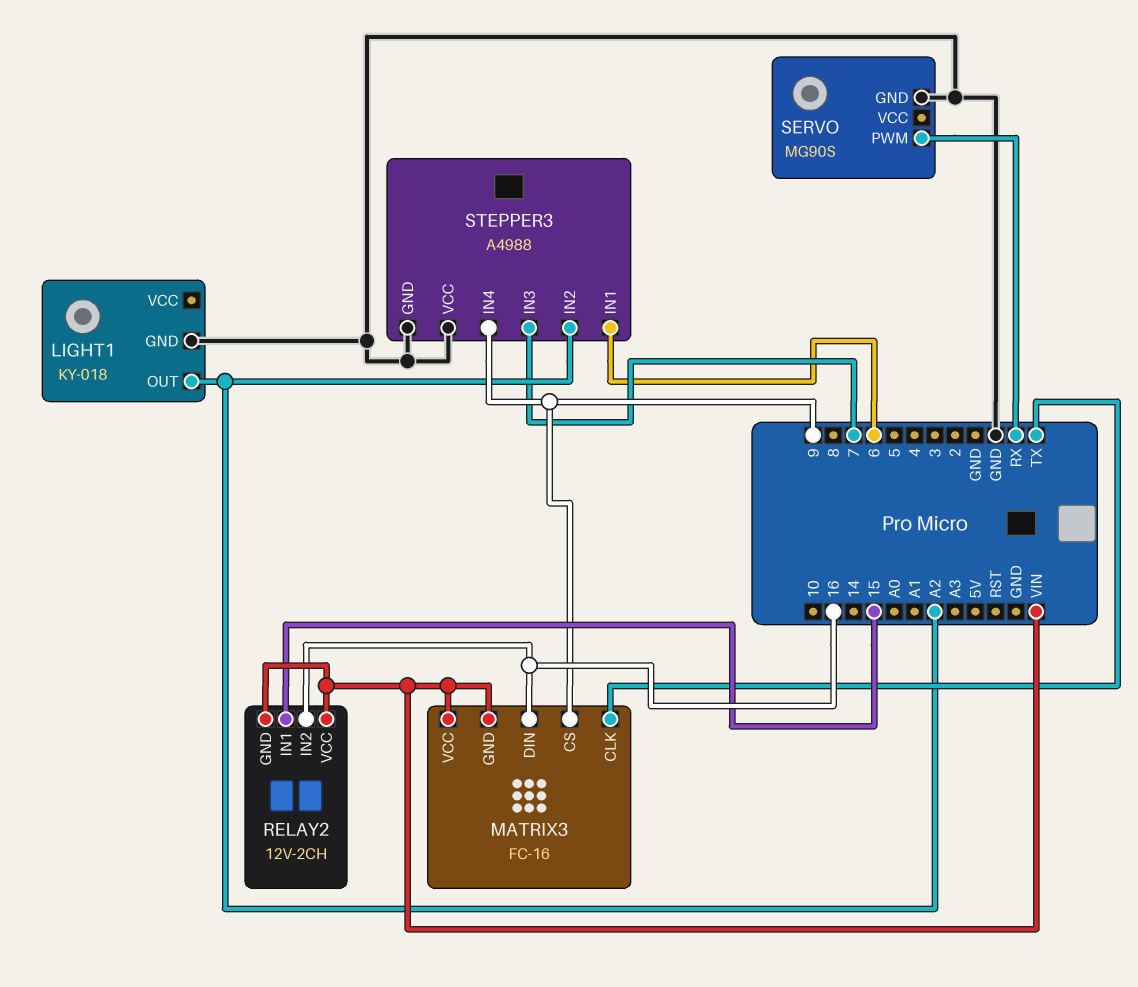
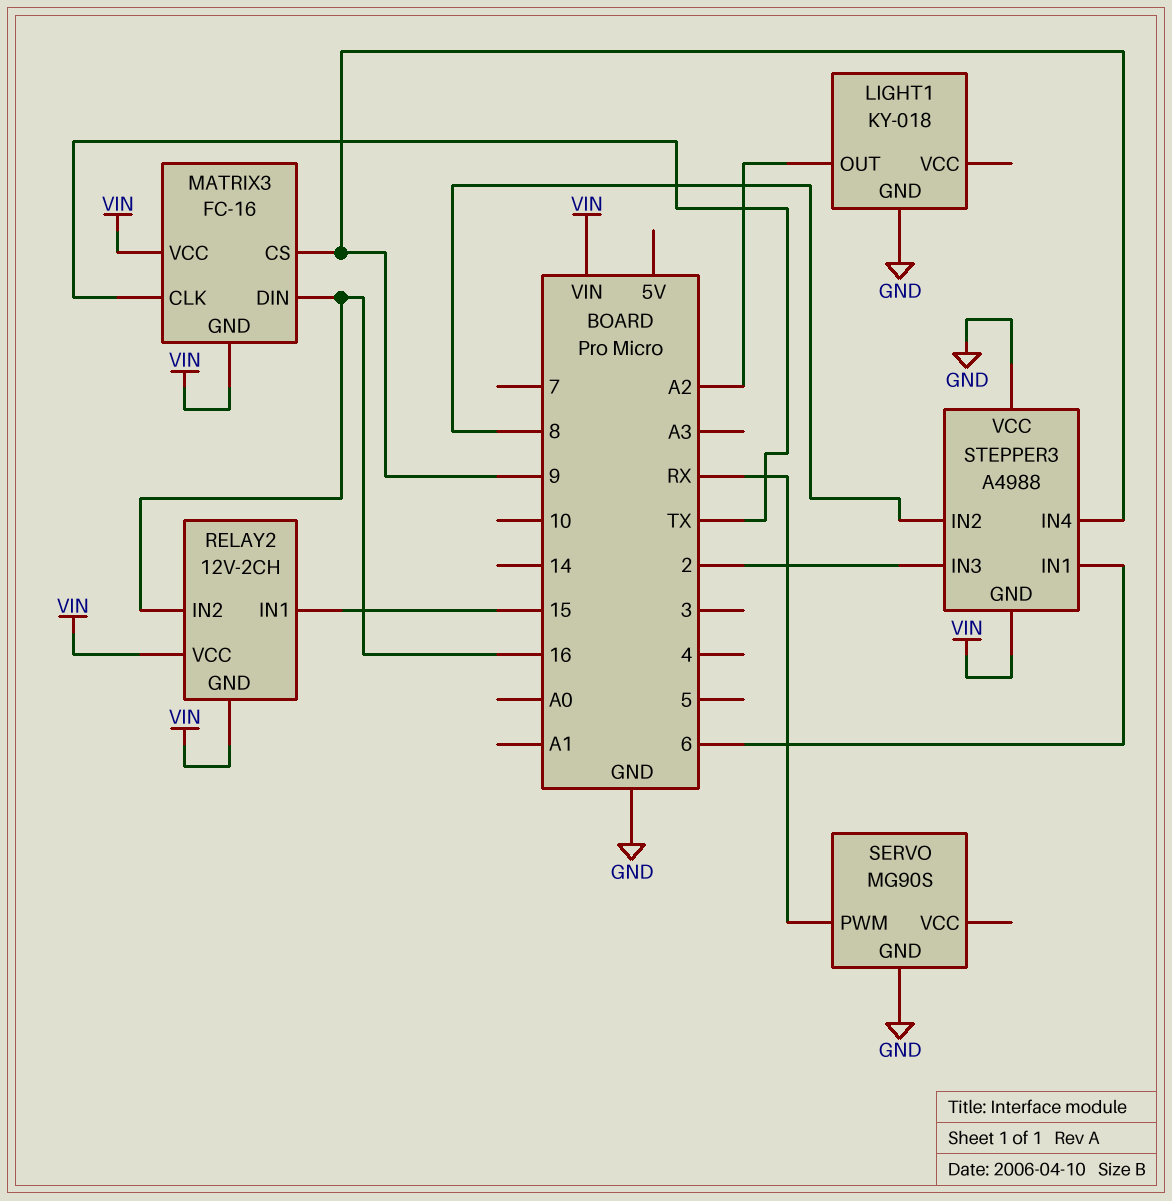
STEPPER3 pin GND: GND -> VIN
STEPPER3 pin IN2: A2 -> 8
STEPPER3 pin IN3: 7 -> 2

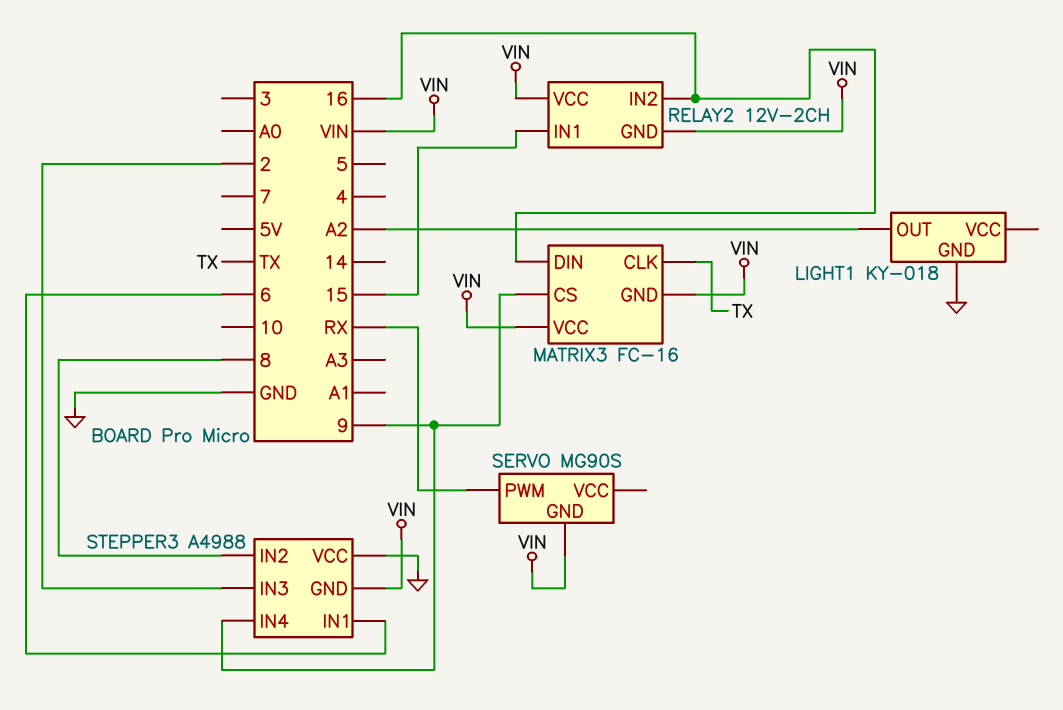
SERVO pin GND: GND -> VIN

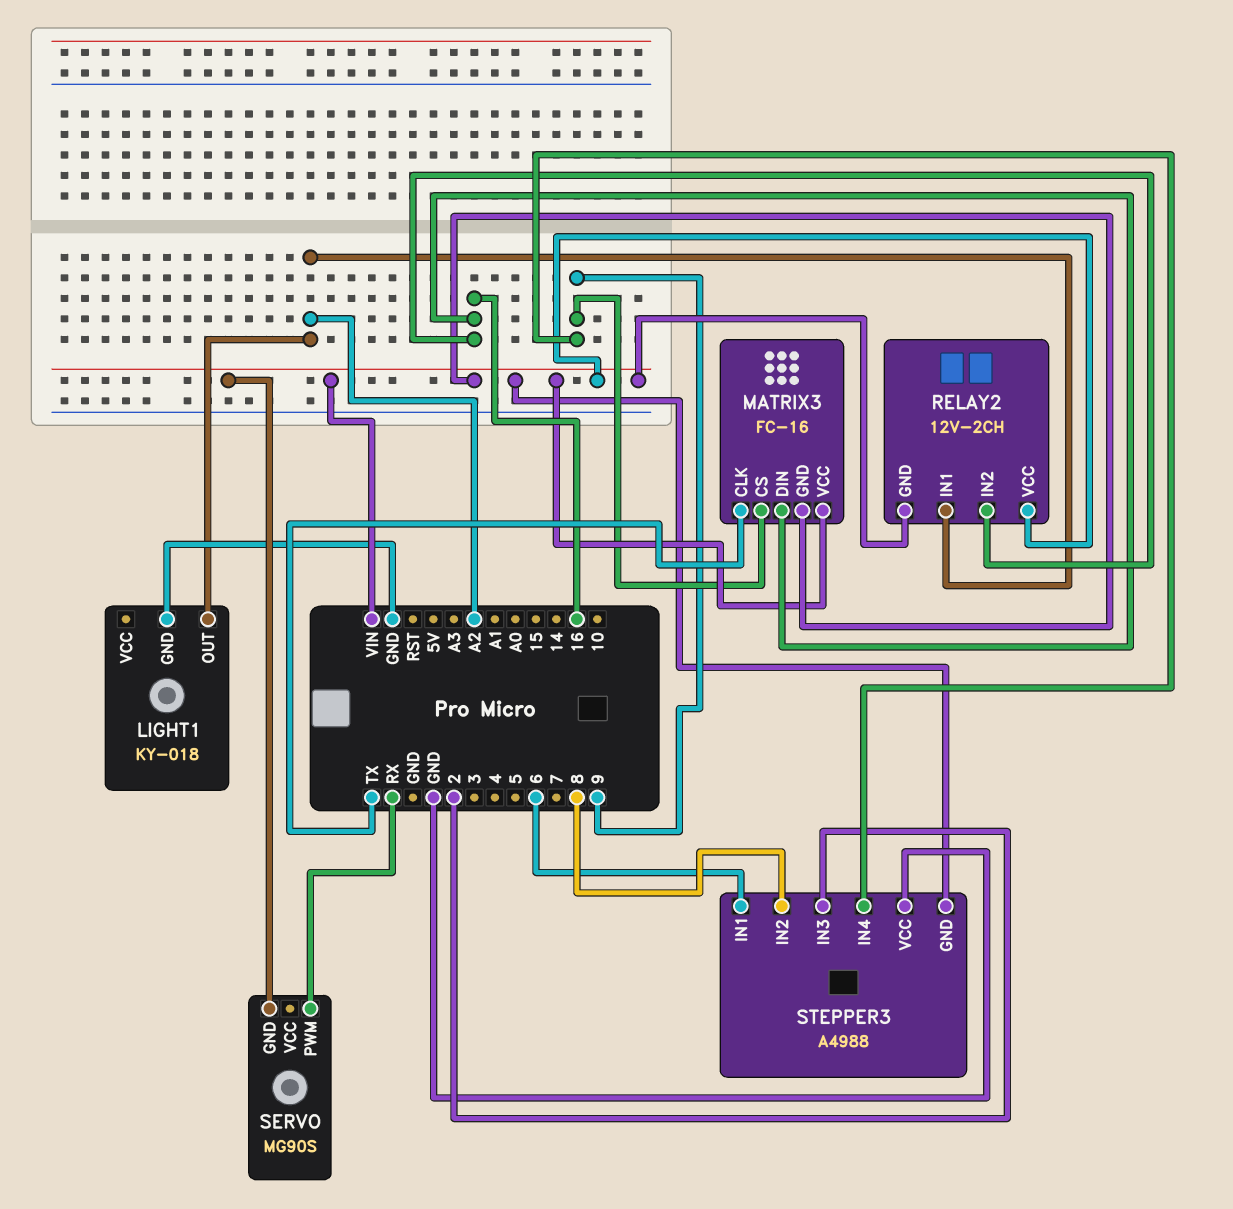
RELAY2 pin IN1: 15 -> A2

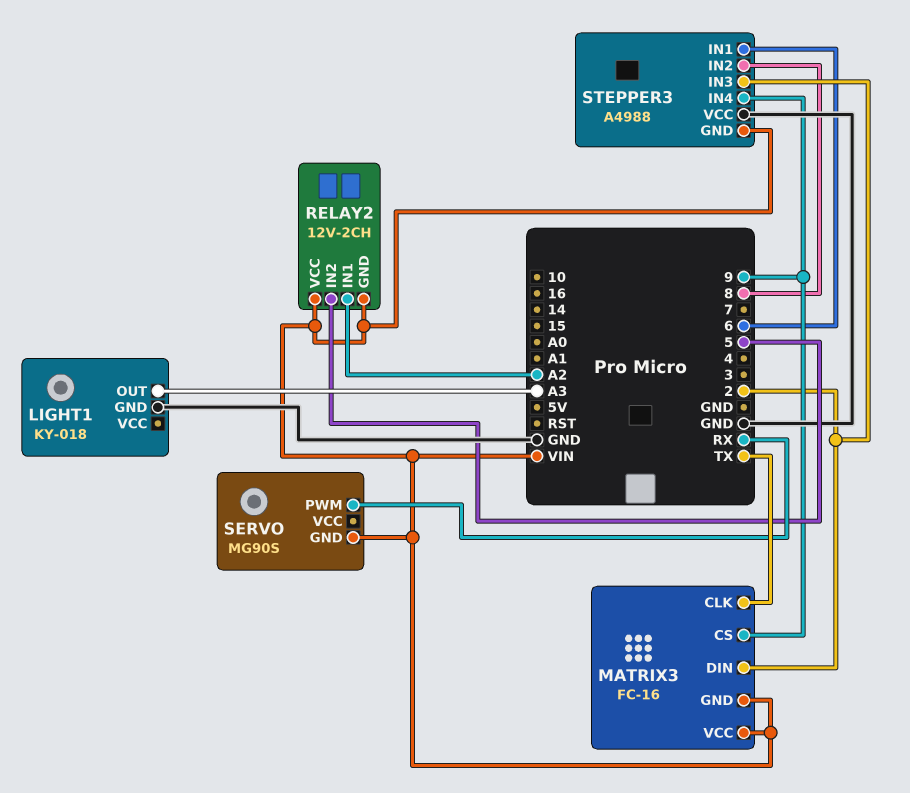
LIGHT1 pin OUT: A2 -> A3
MATRIX3 pin DIN: 16 -> 2
RELAY2 pin IN2: 16 -> 5

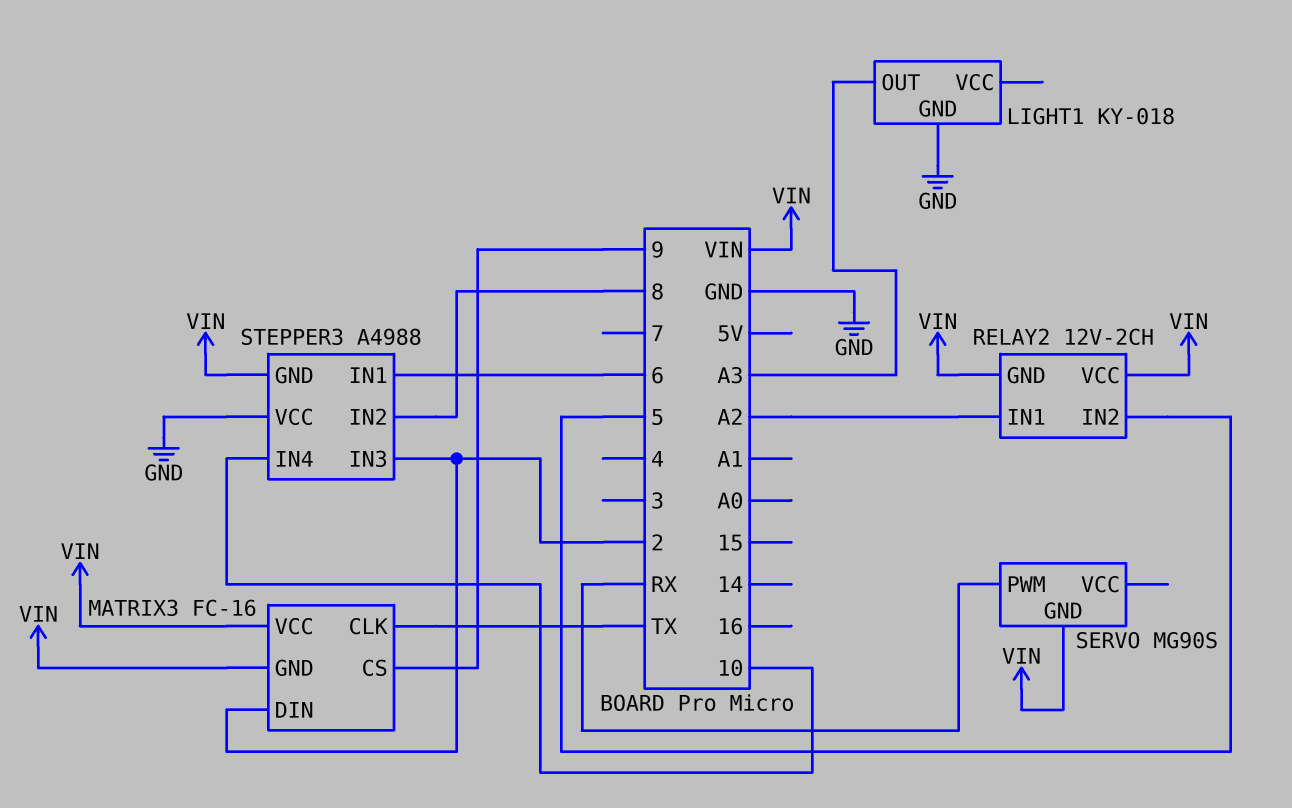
STEPPER3 pin IN4: 9 -> 10

